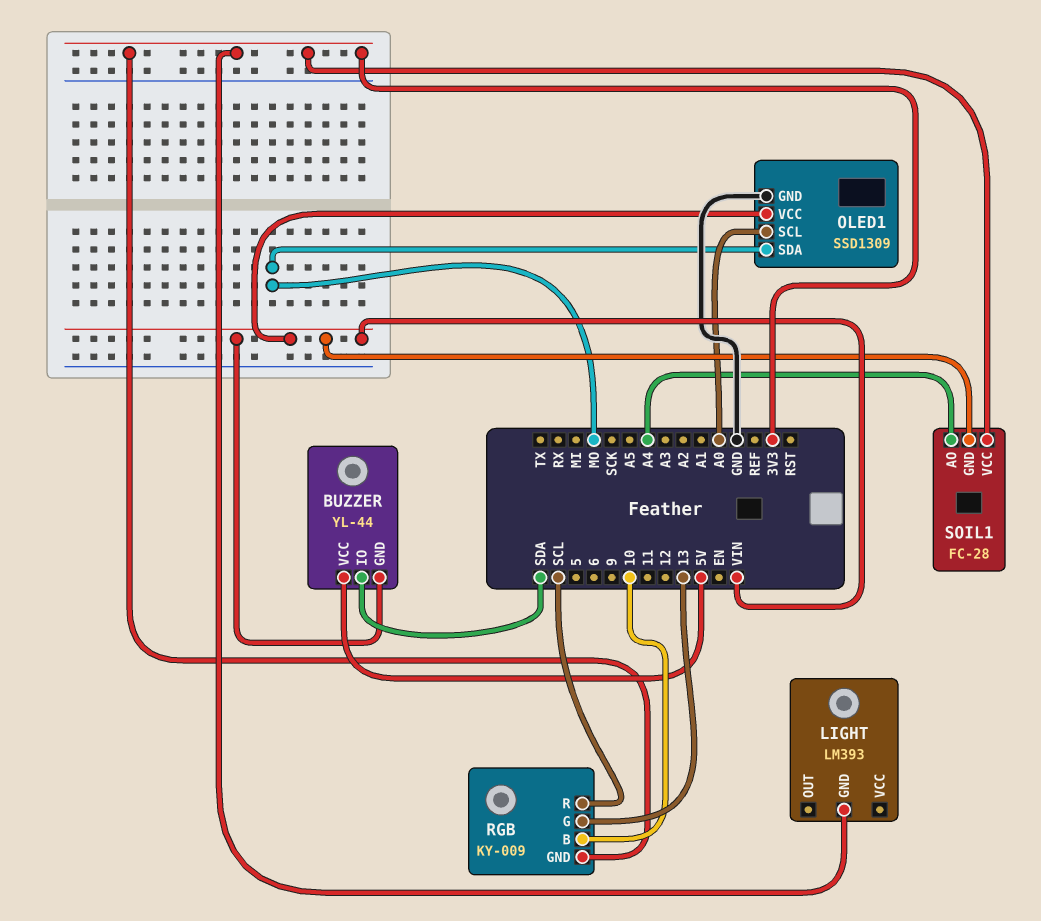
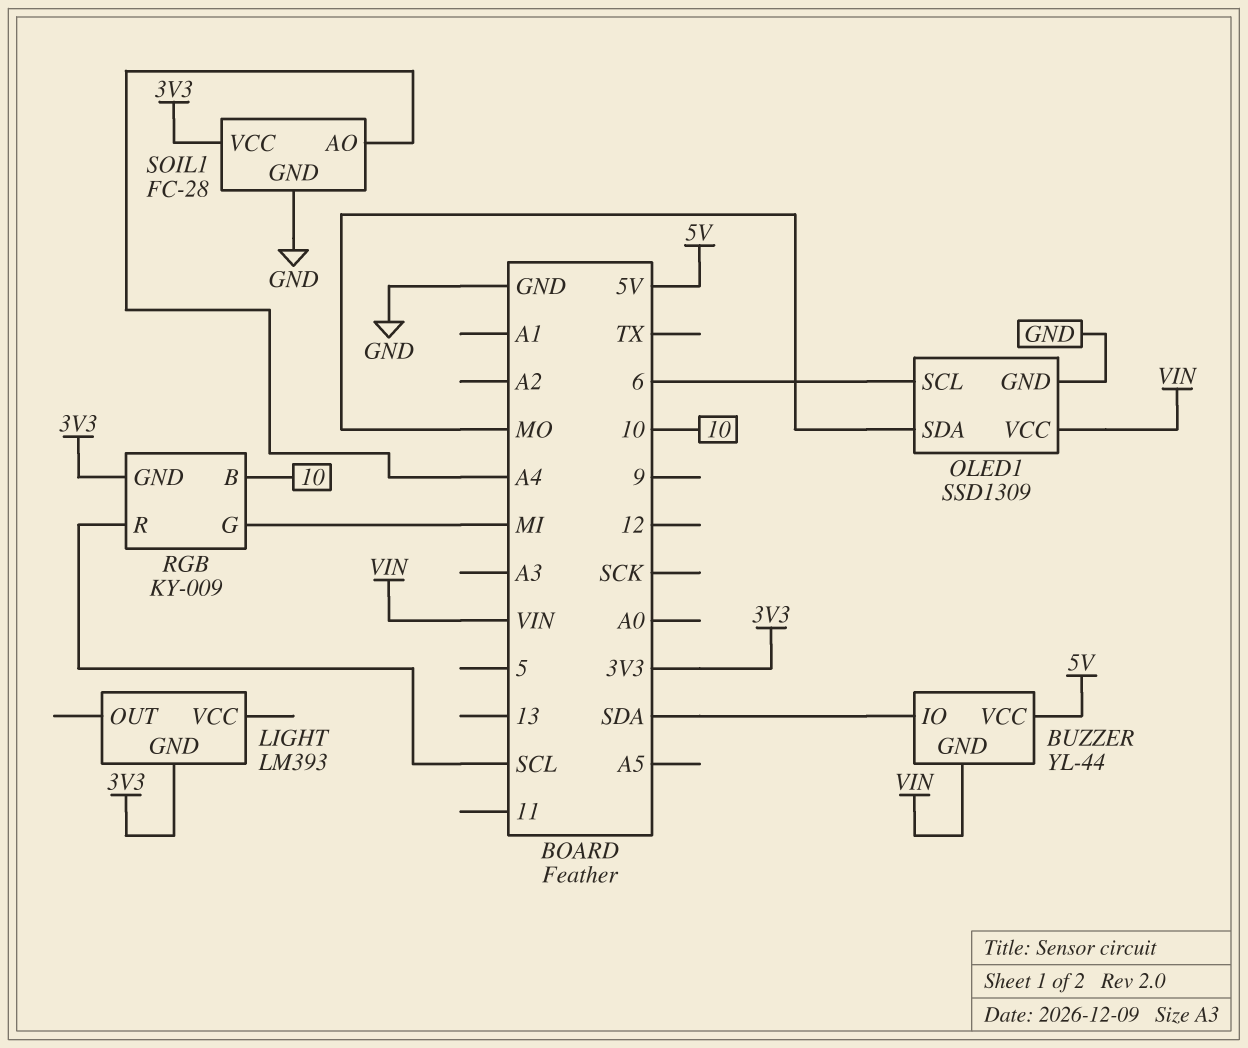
OLED1 pin SCL: A0 -> 6
RGB pin G: 13 -> MI
SOIL1 pin GND: VIN -> GND

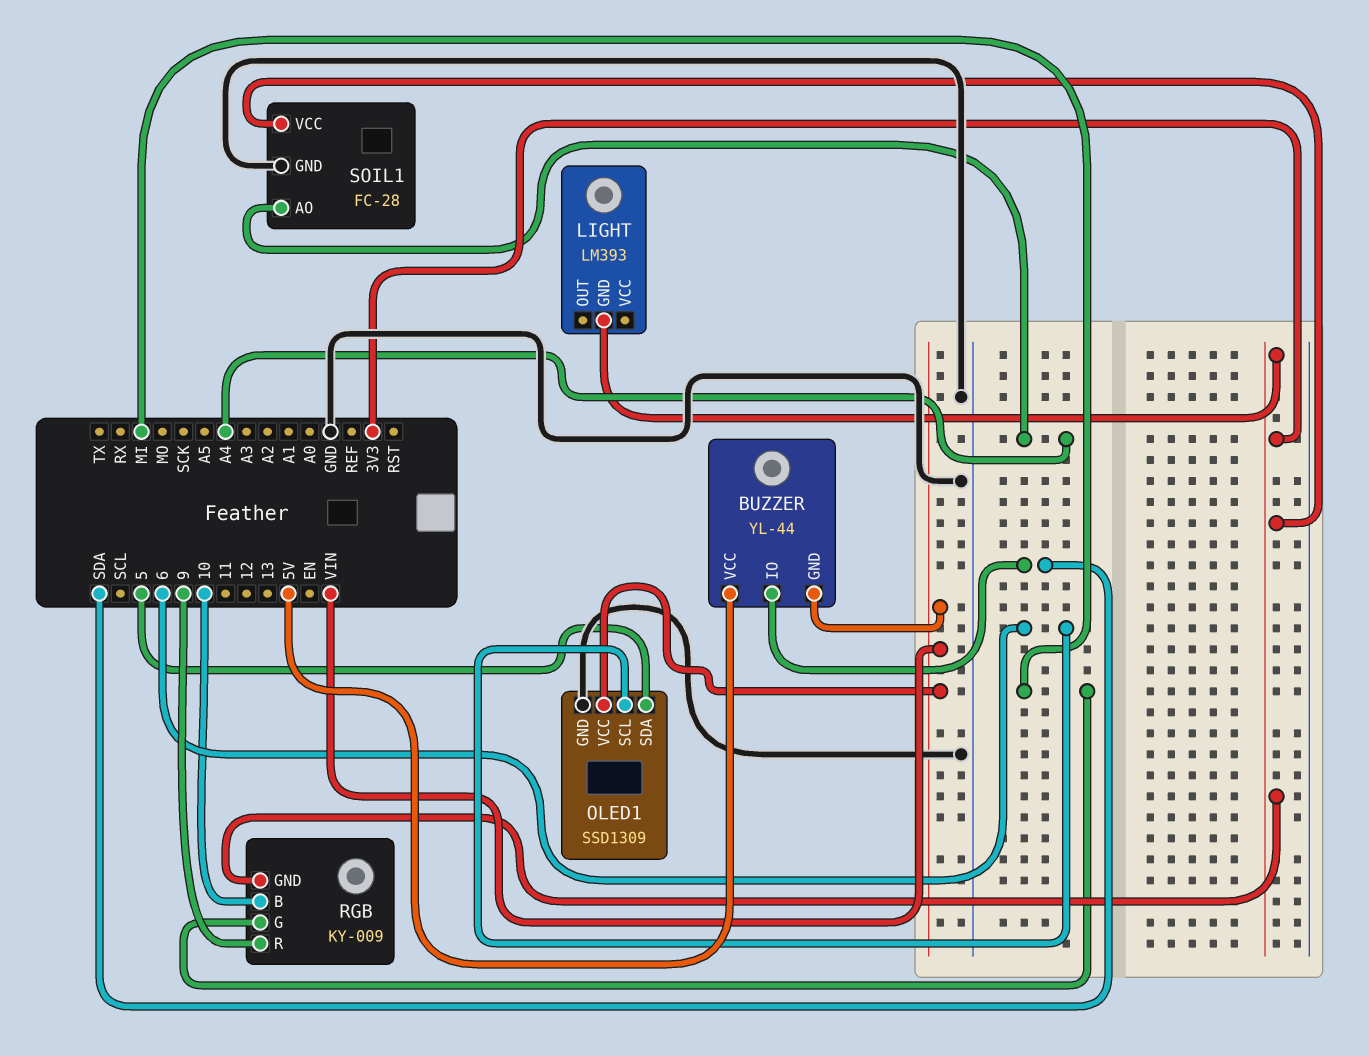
OLED1 pin SDA: MO -> 5
RGB pin R: SCL -> 9

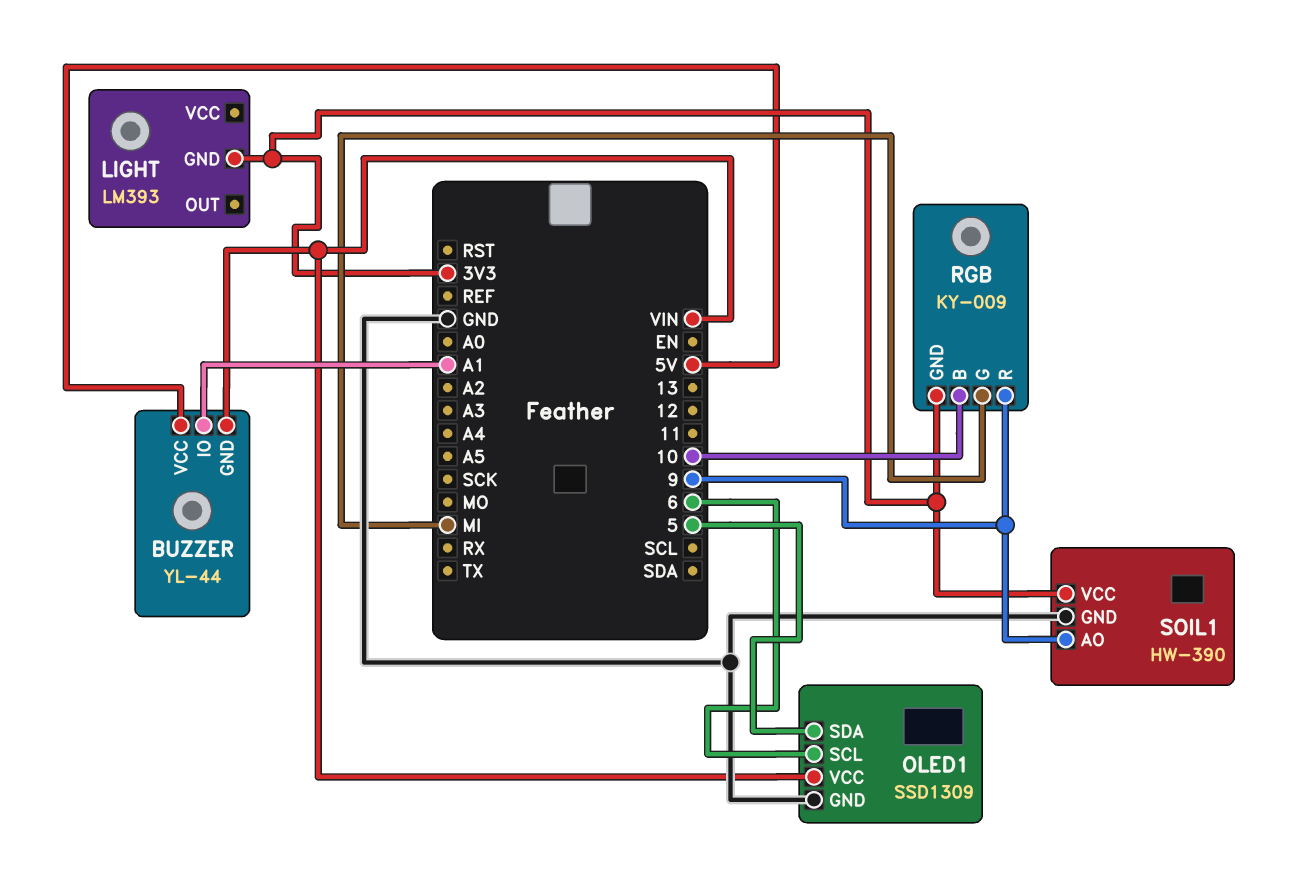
BUZZER pin IO: SDA -> A1
SOIL1: FC-28 -> HW-390
SOIL1 pin AO: A4 -> 9

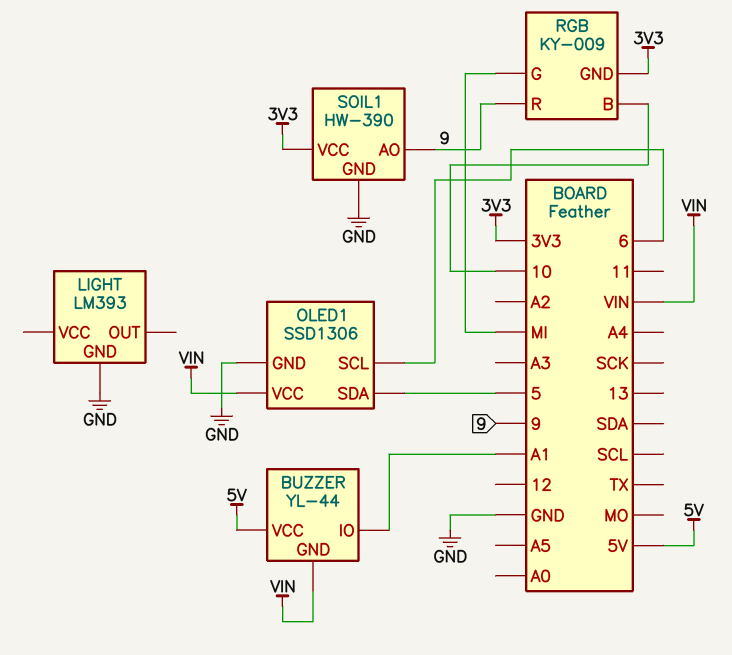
LIGHT pin GND: 3V3 -> GND
OLED1: SSD1309 -> SSD1306

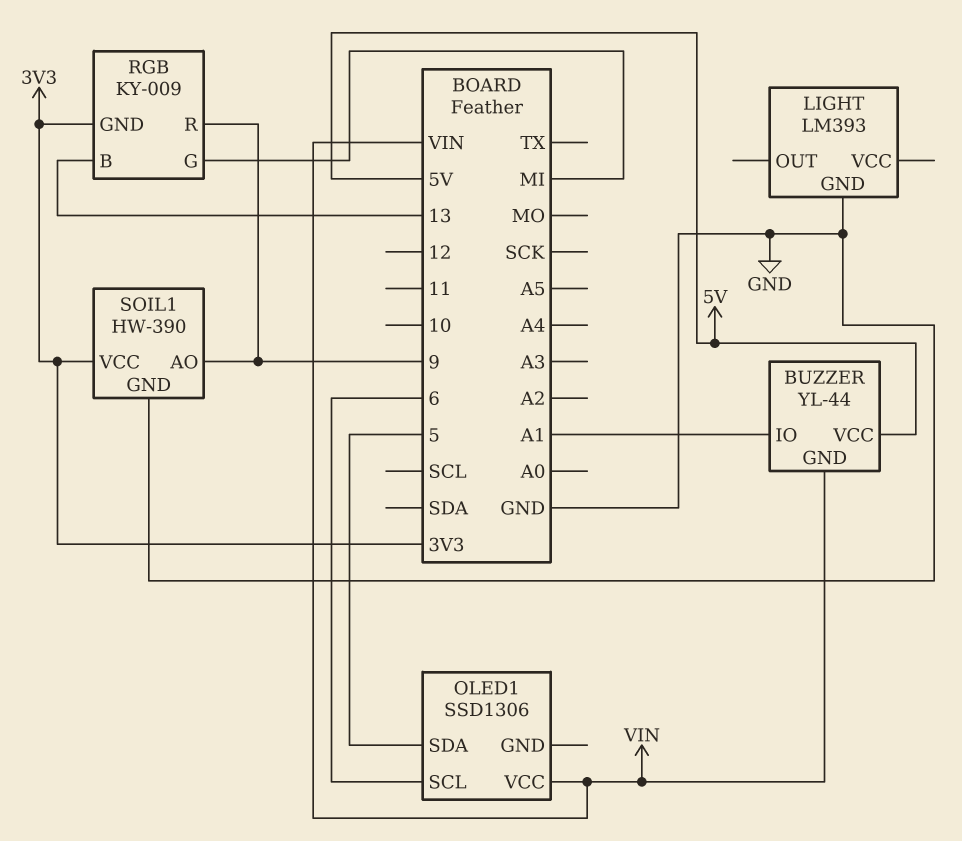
OLED1 pin GND: GND -> none
RGB pin B: 10 -> 13

